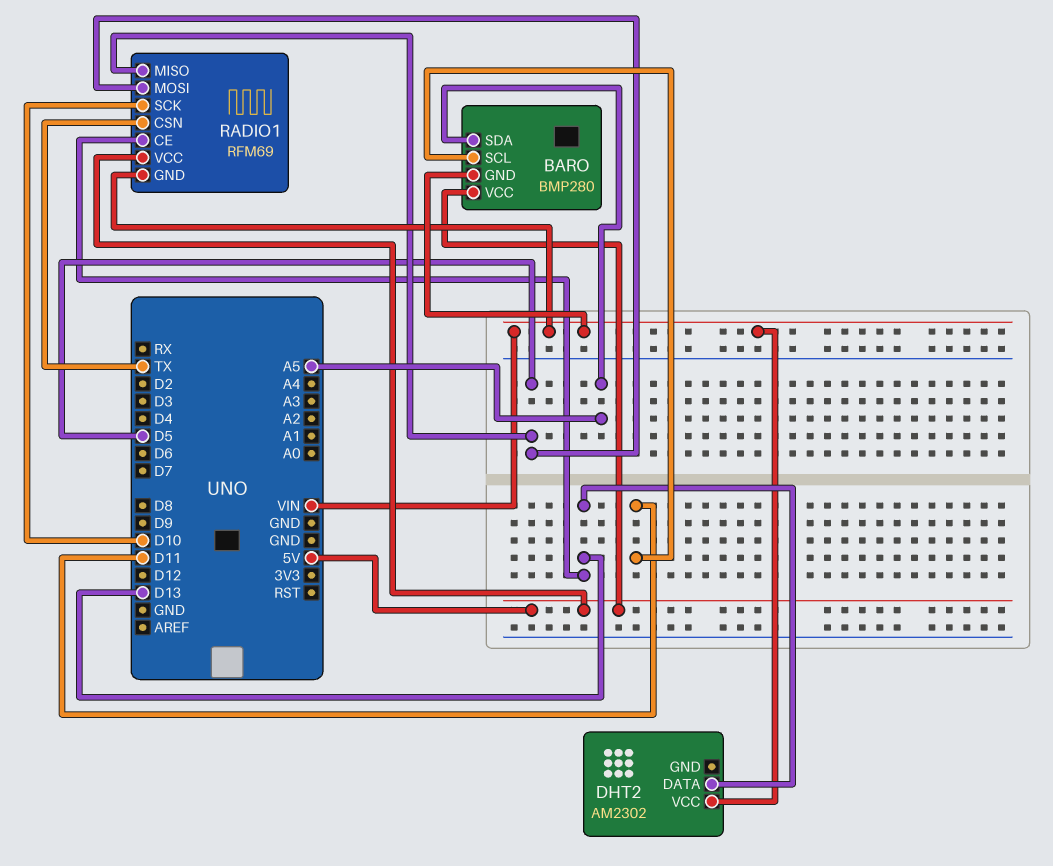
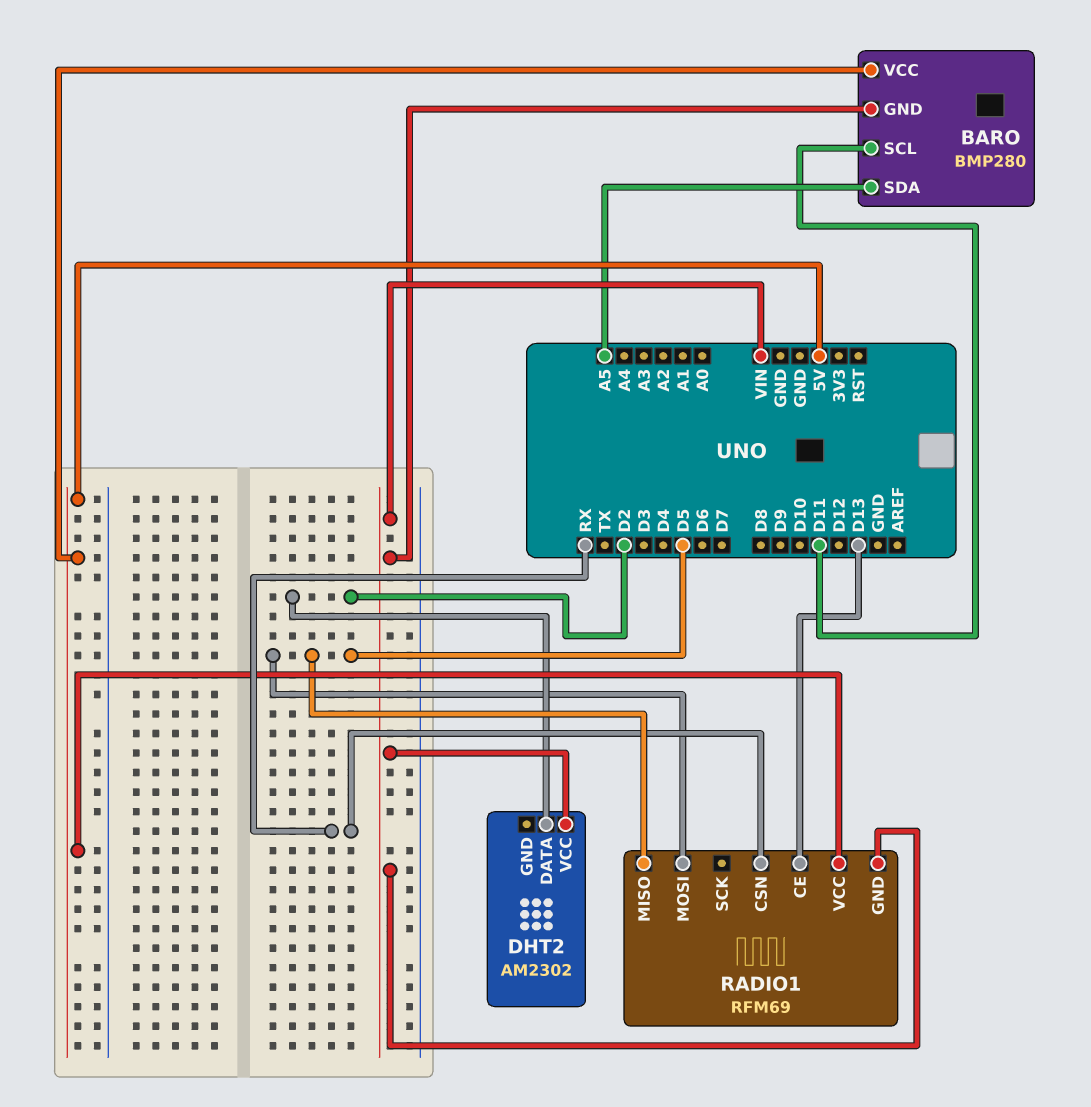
DHT2 pin DATA: D13 -> D2
RADIO1 pin CSN: TX -> RX
RADIO1 pin SCK: D10 -> none

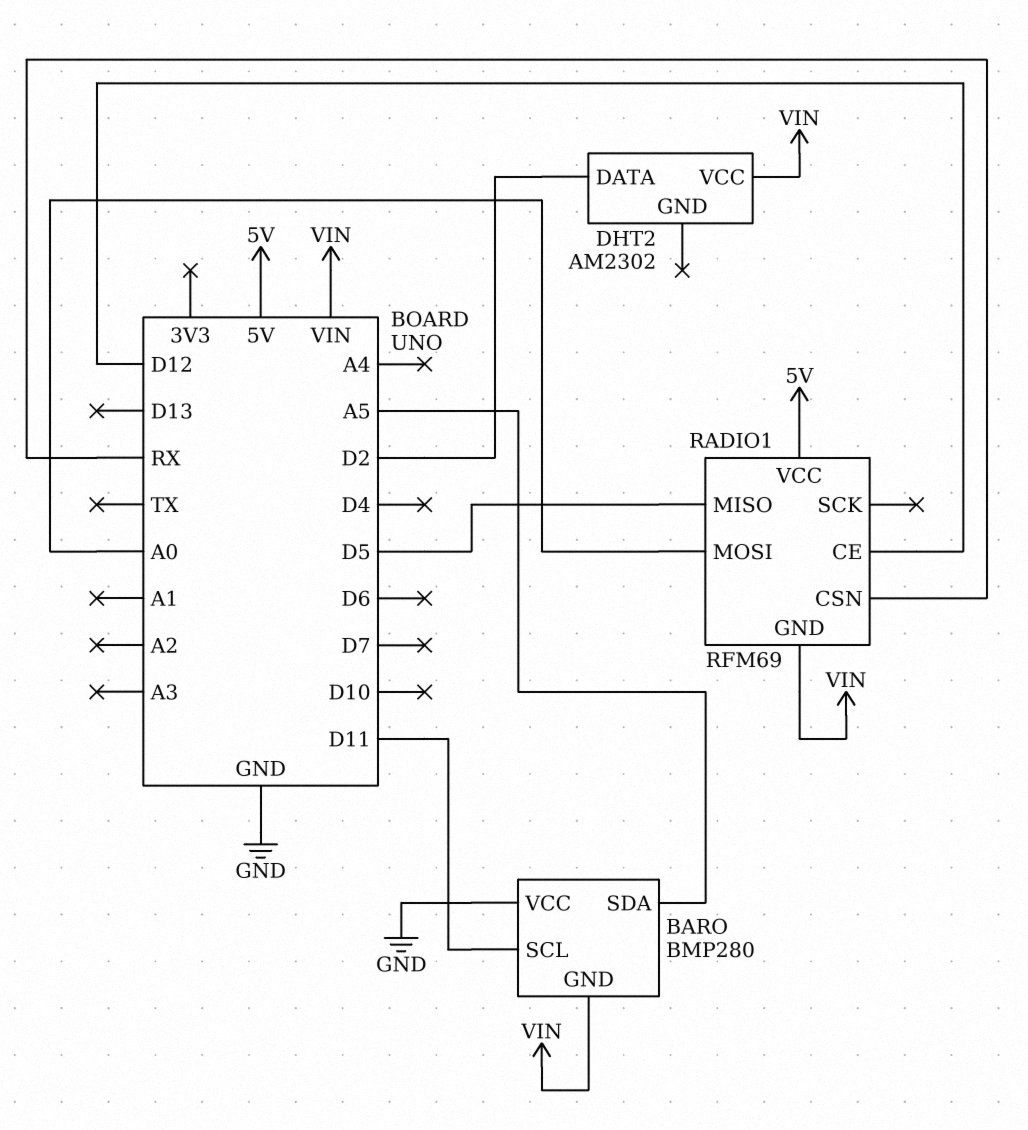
BARO pin VCC: 5V -> GND
RADIO1 pin CE: D13 -> D12
RADIO1 pin MOSI: D5 -> A0

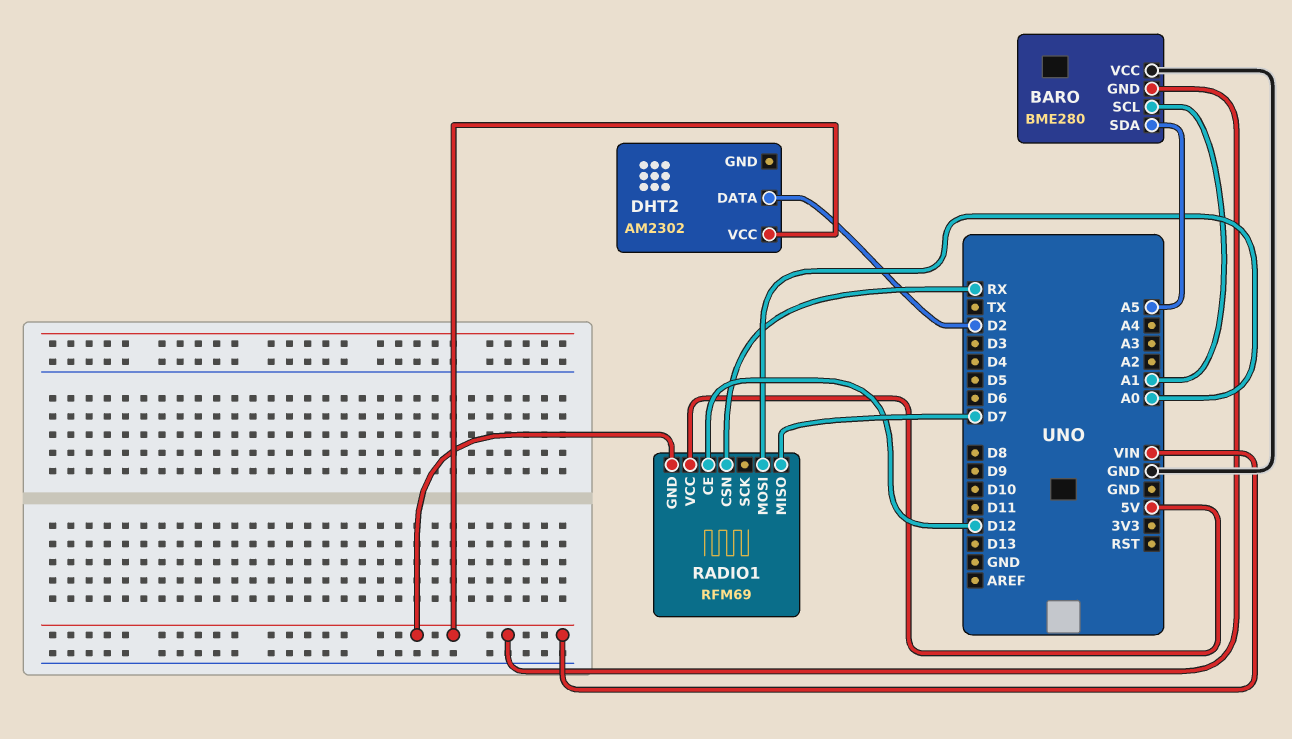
BARO: BMP280 -> BME280
BARO pin SCL: D11 -> A1
RADIO1 pin MISO: D5 -> D7

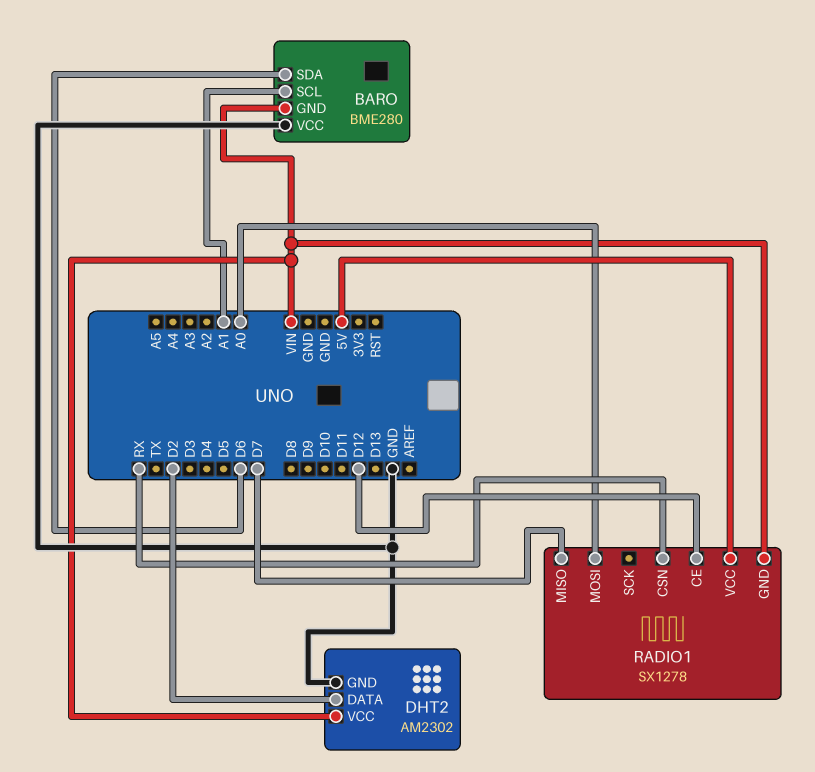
BARO pin SDA: A5 -> D6
DHT2 pin GND: none -> GND
RADIO1: RFM69 -> SX1278

